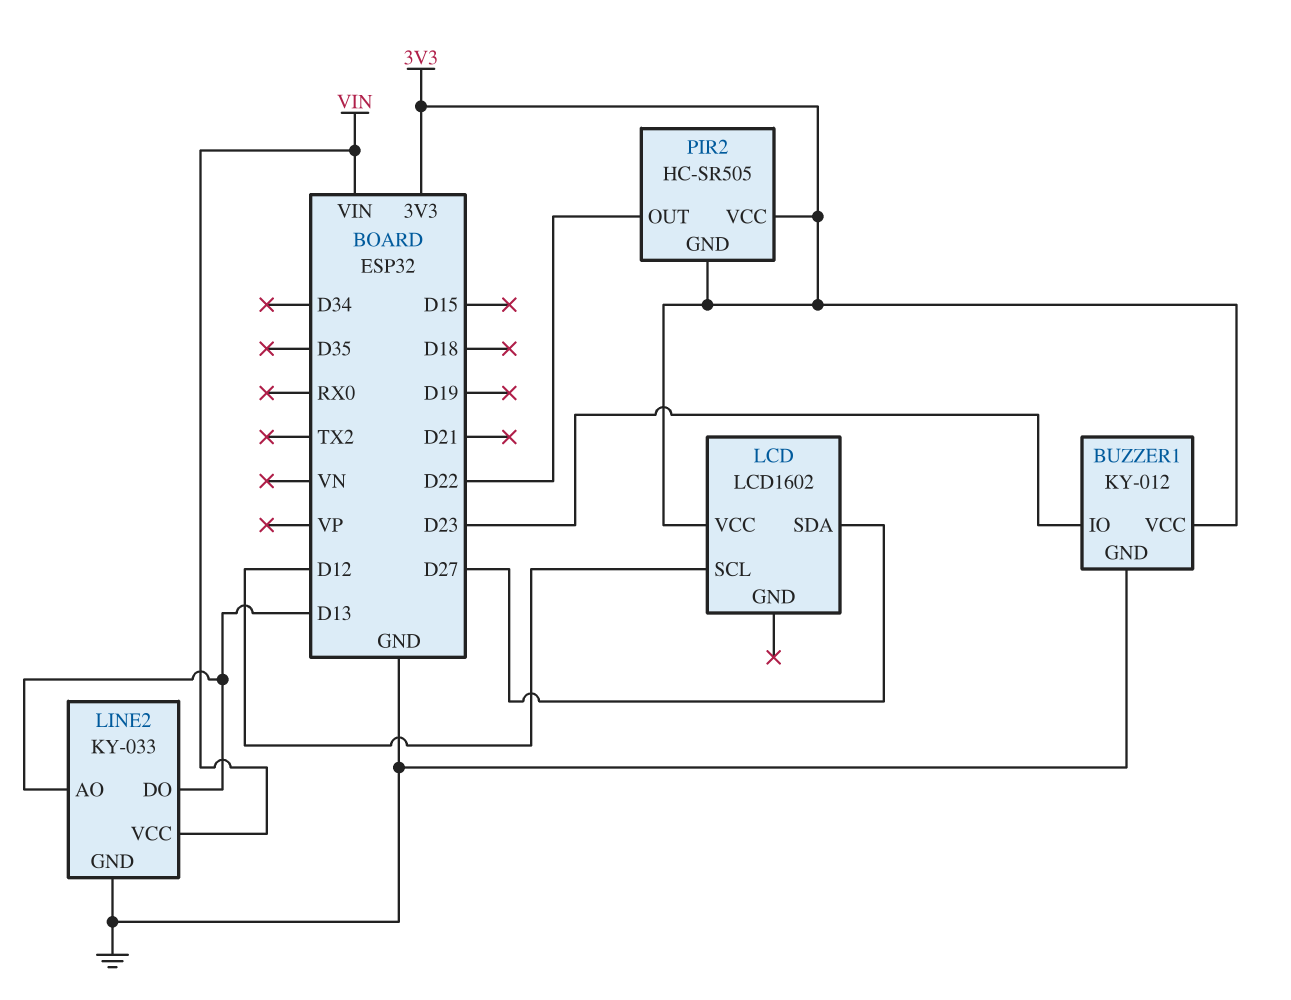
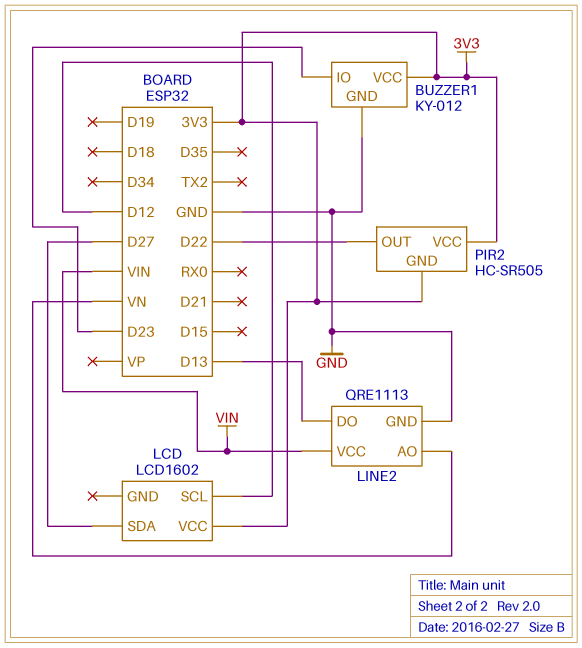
LINE2: KY-033 -> QRE1113
LINE2 pin AO: D13 -> VN

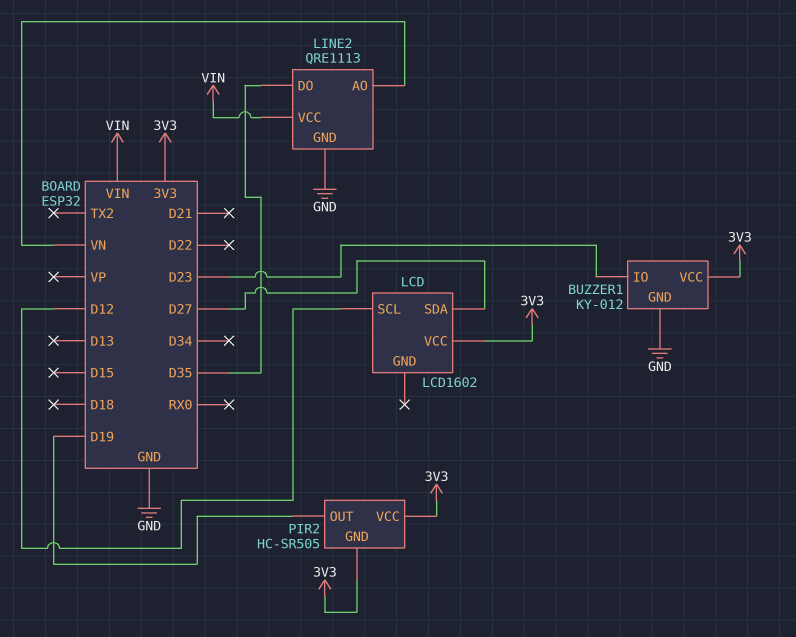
LINE2 pin DO: D13 -> D35
PIR2 pin OUT: D22 -> D19

